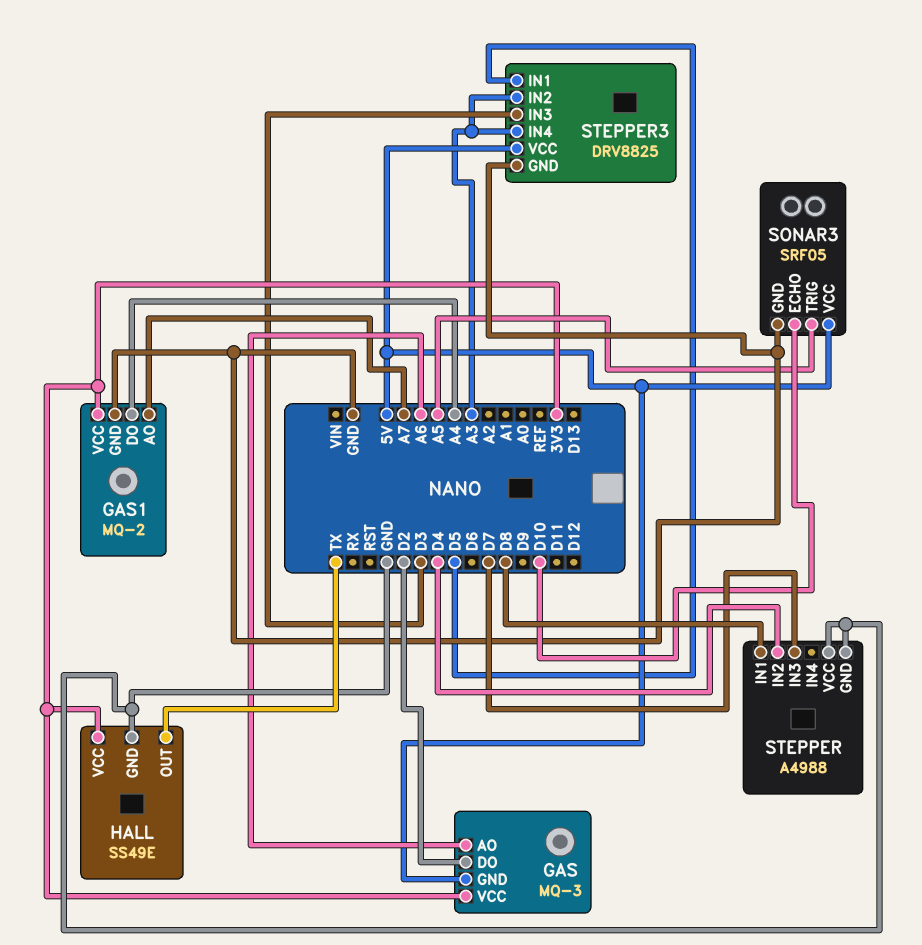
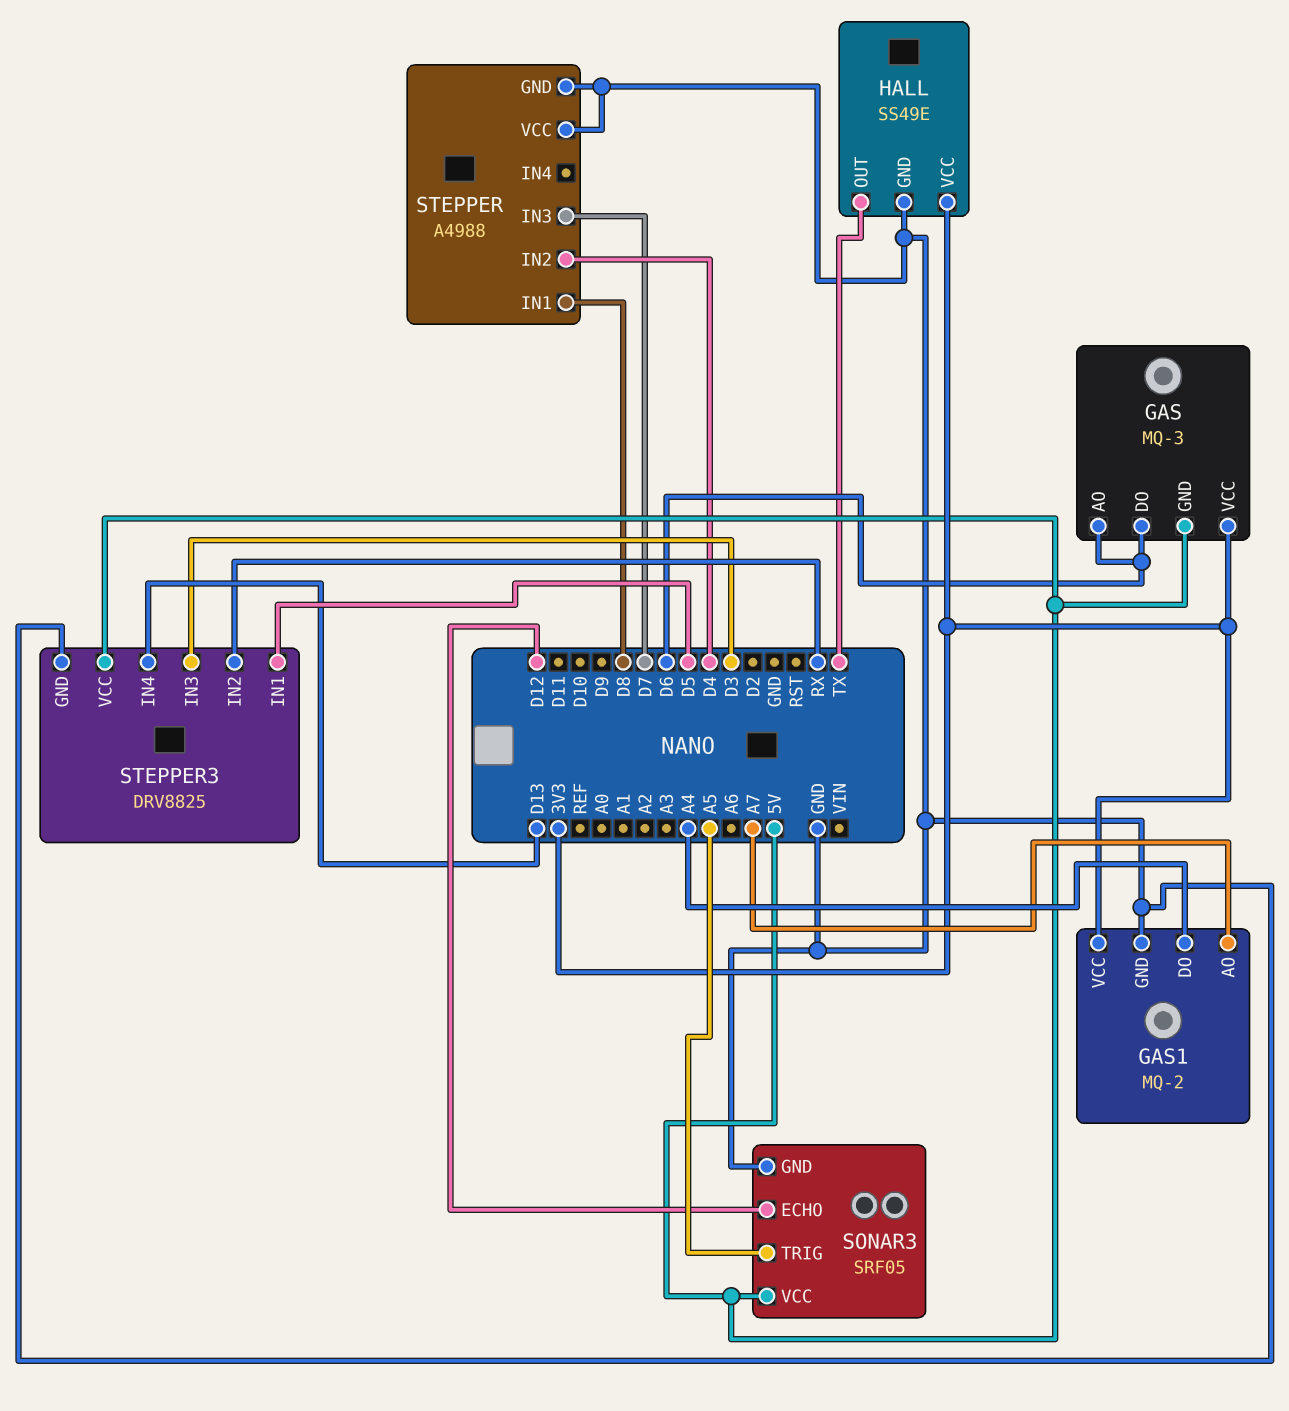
GAS pin AO: A6 -> D6
GAS pin DO: D2 -> D6
SONAR3 pin ECHO: D10 -> D12
STEPPER3 pin IN2: A3 -> RX
STEPPER3 pin IN4: A3 -> D13

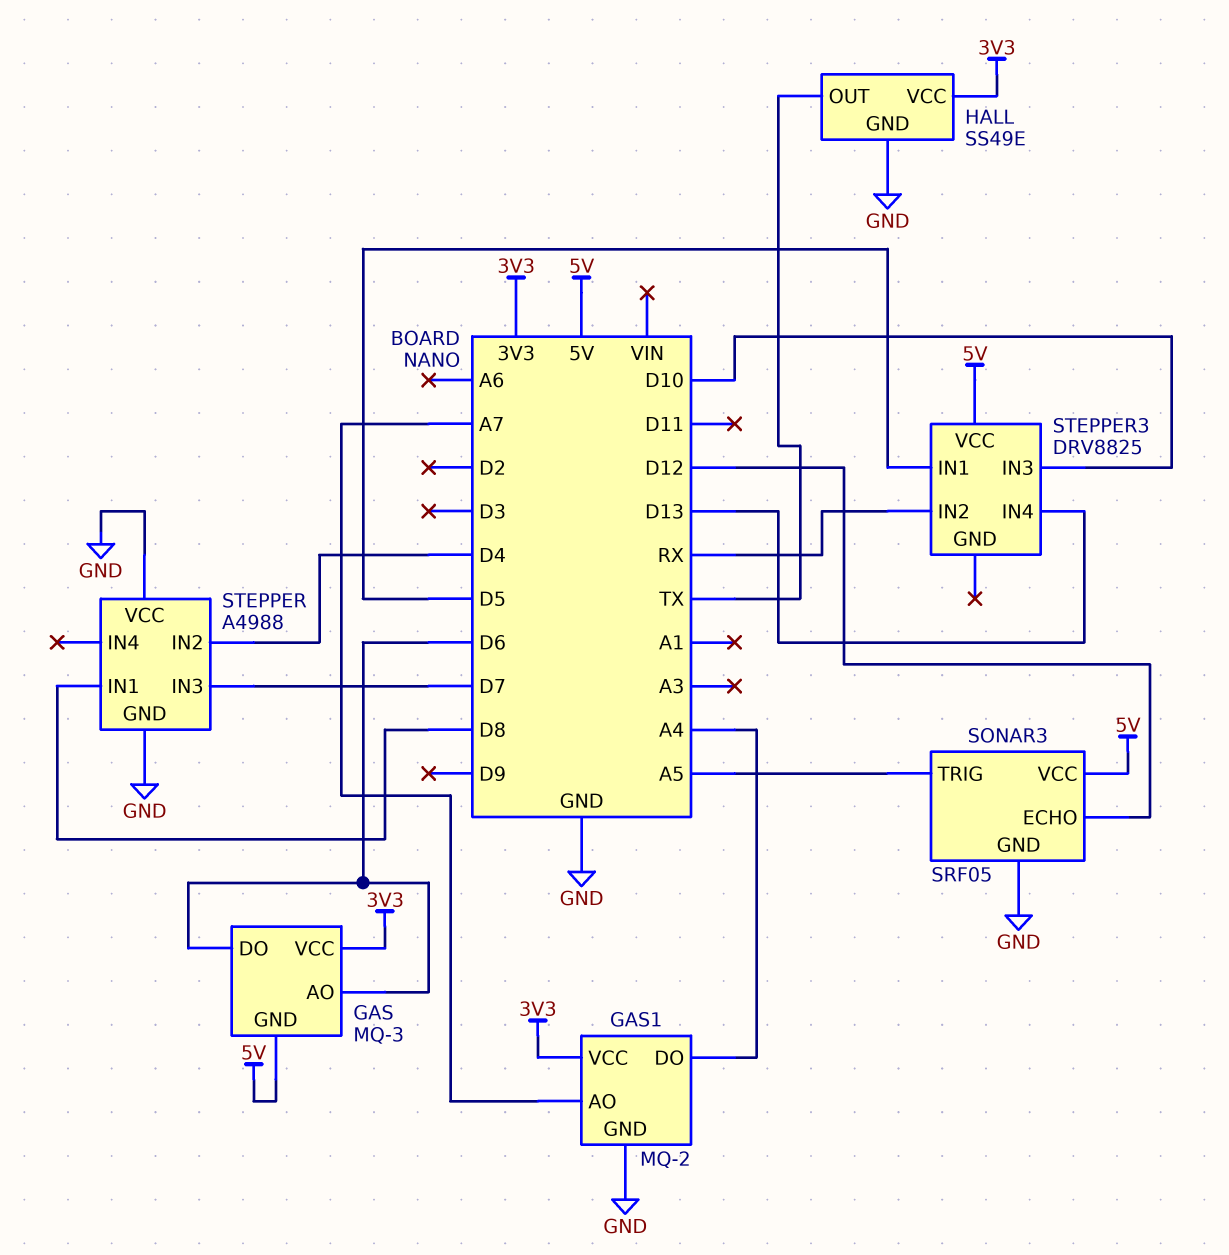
STEPPER3 pin GND: GND -> none
STEPPER3 pin IN3: D3 -> D10

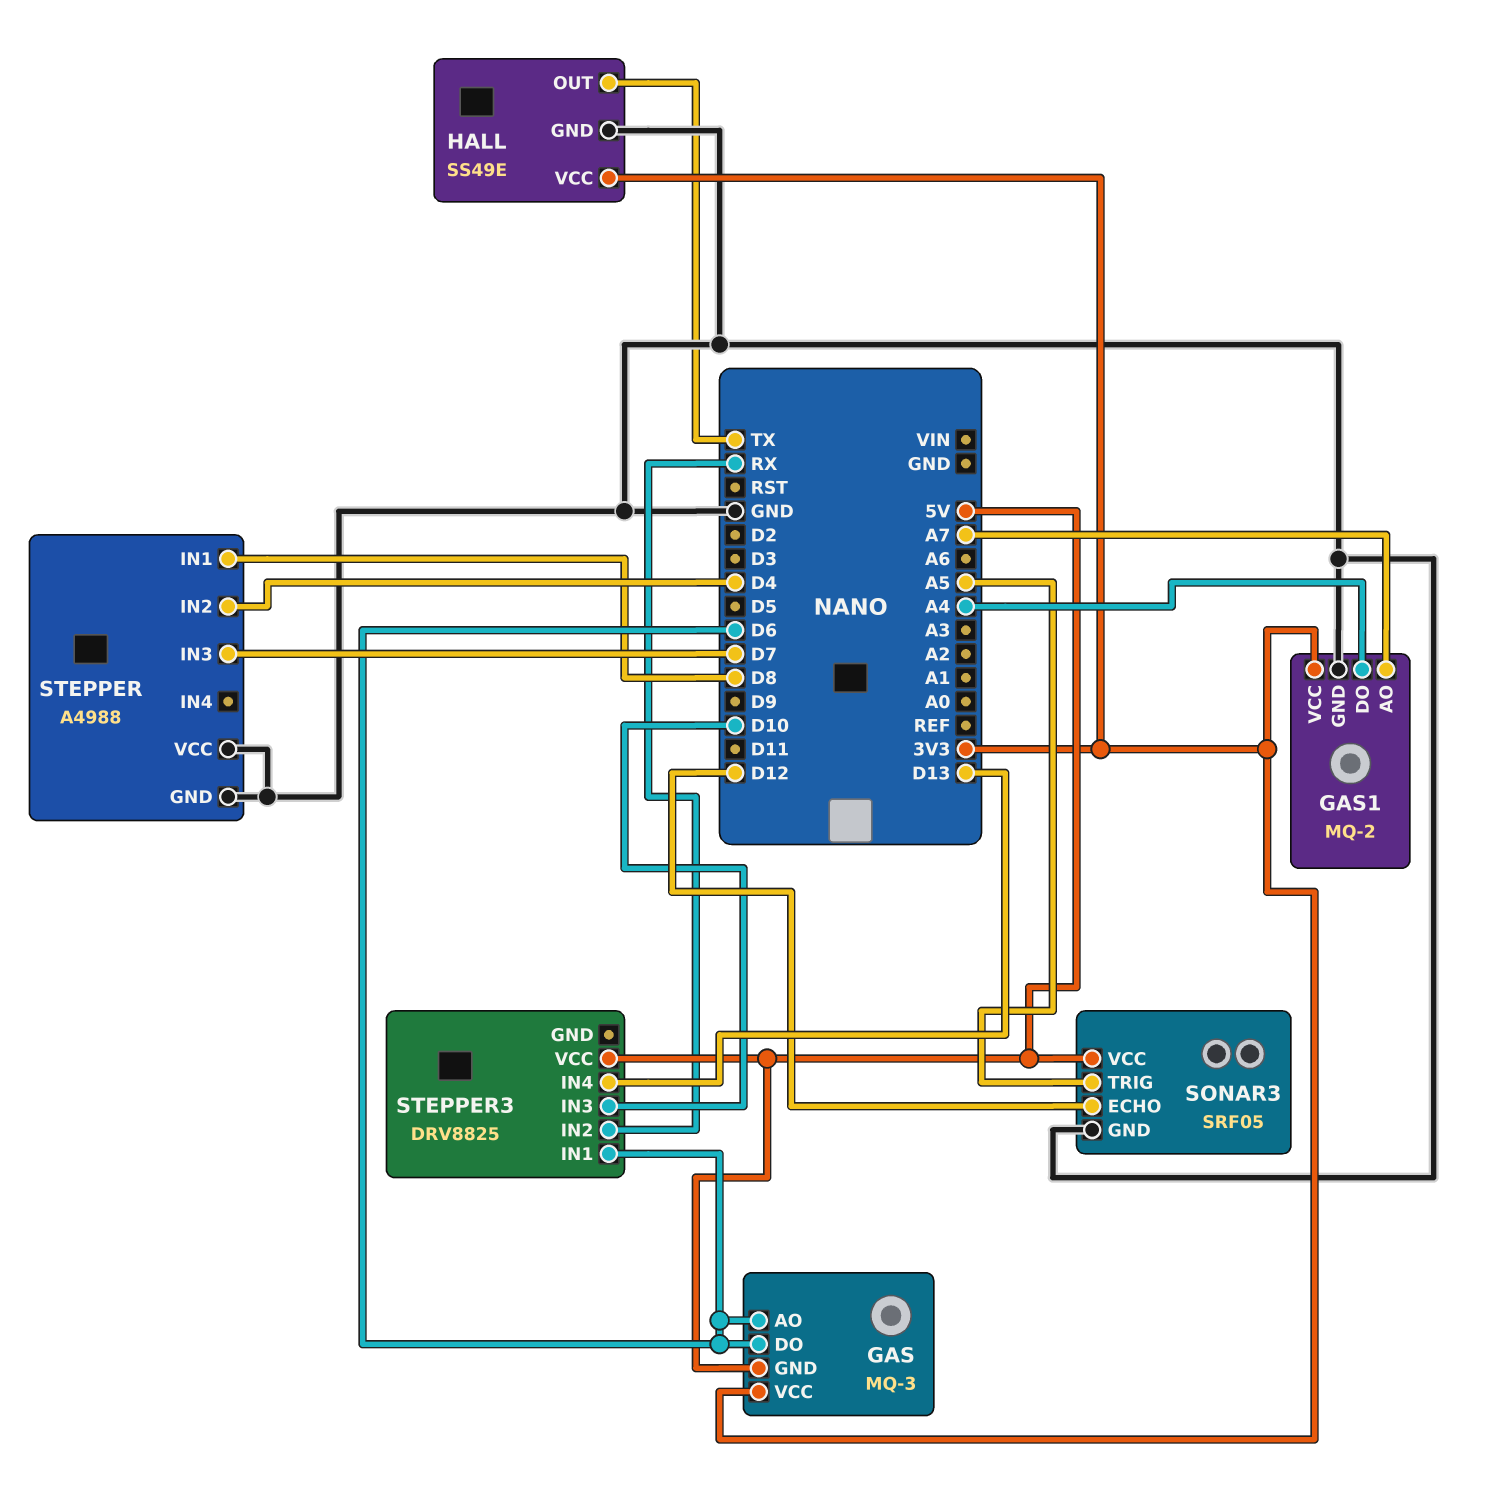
STEPPER3 pin IN1: D5 -> D6

